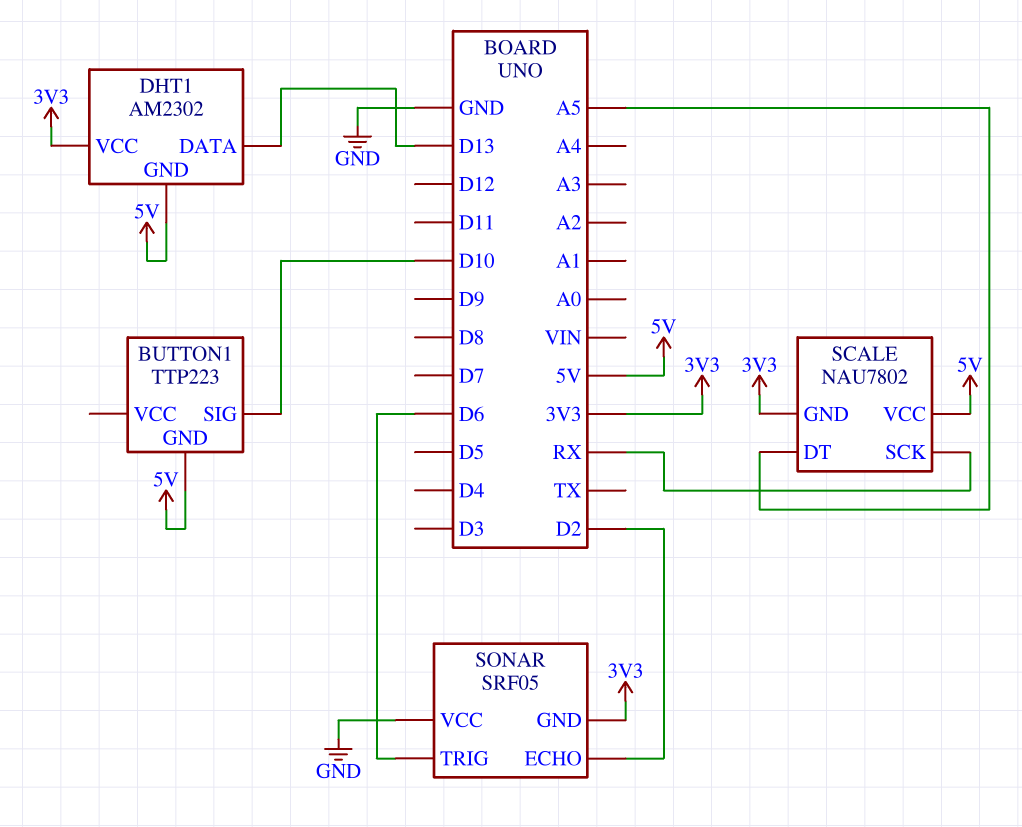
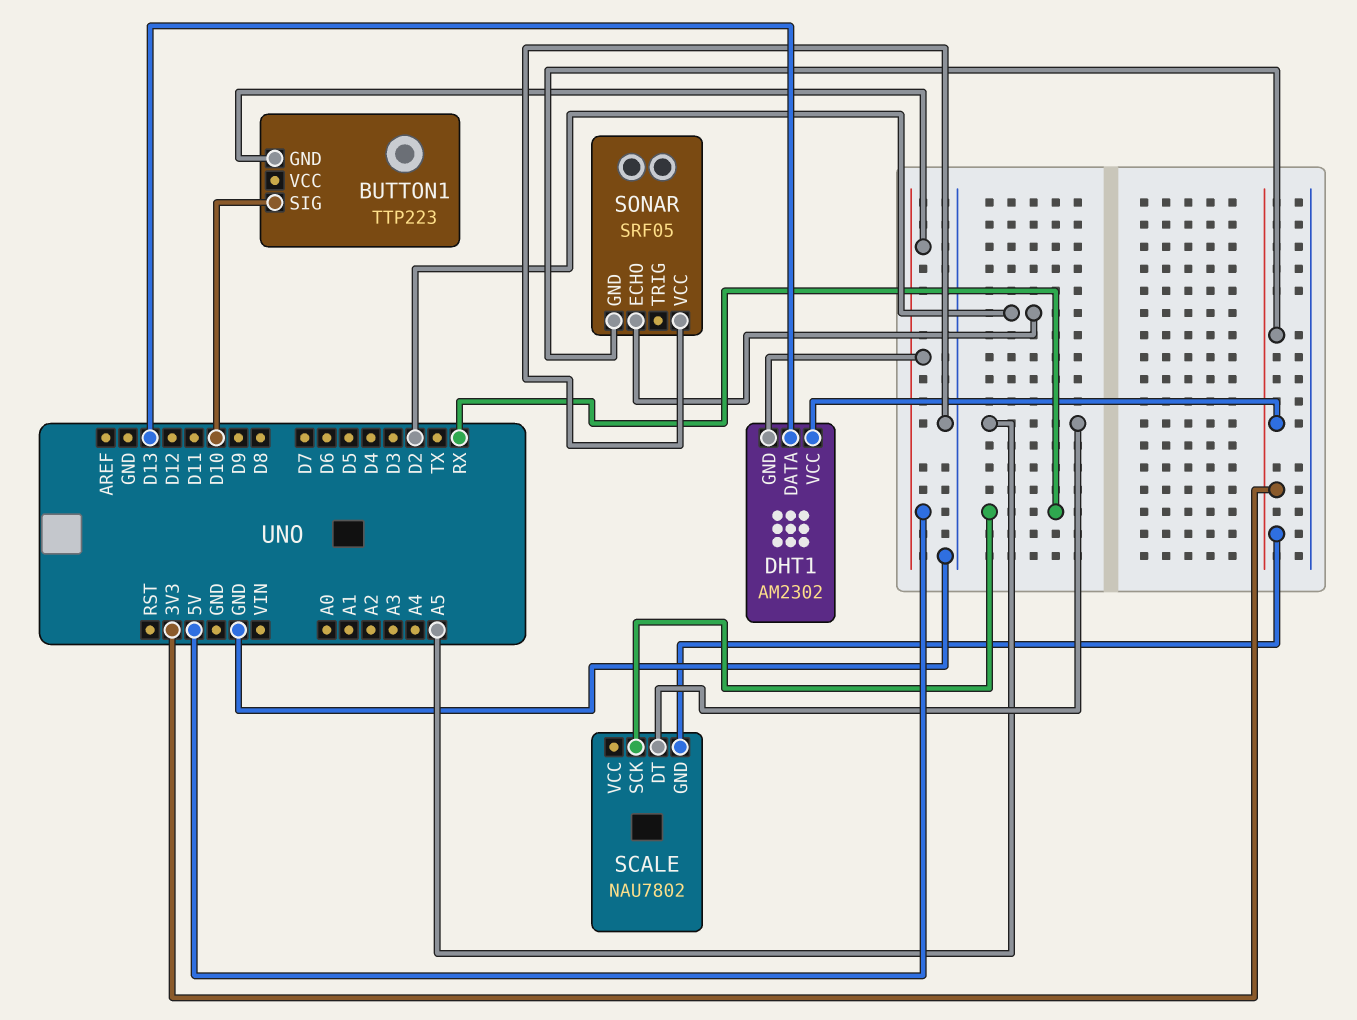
SCALE pin VCC: 5V -> none
SONAR pin TRIG: D6 -> none

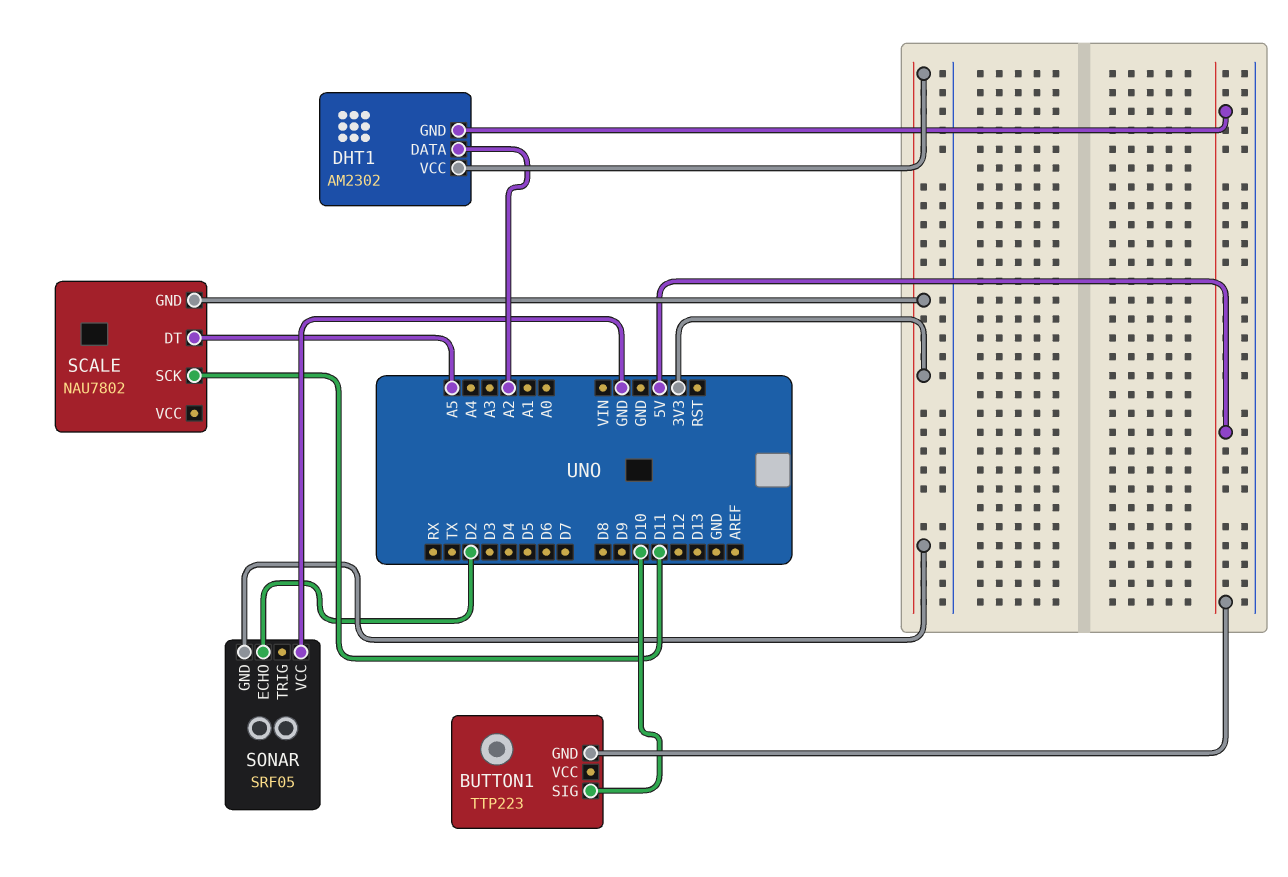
DHT1 pin DATA: D13 -> A2
SCALE pin SCK: RX -> D11

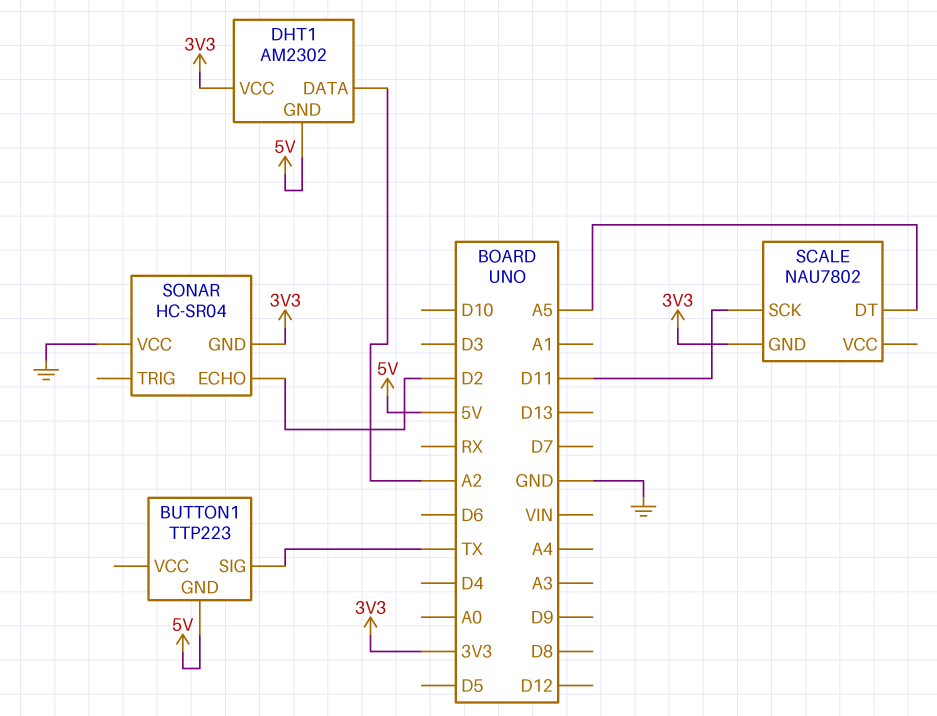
BUTTON1 pin SIG: D10 -> TX
SONAR: SRF05 -> HC-SR04

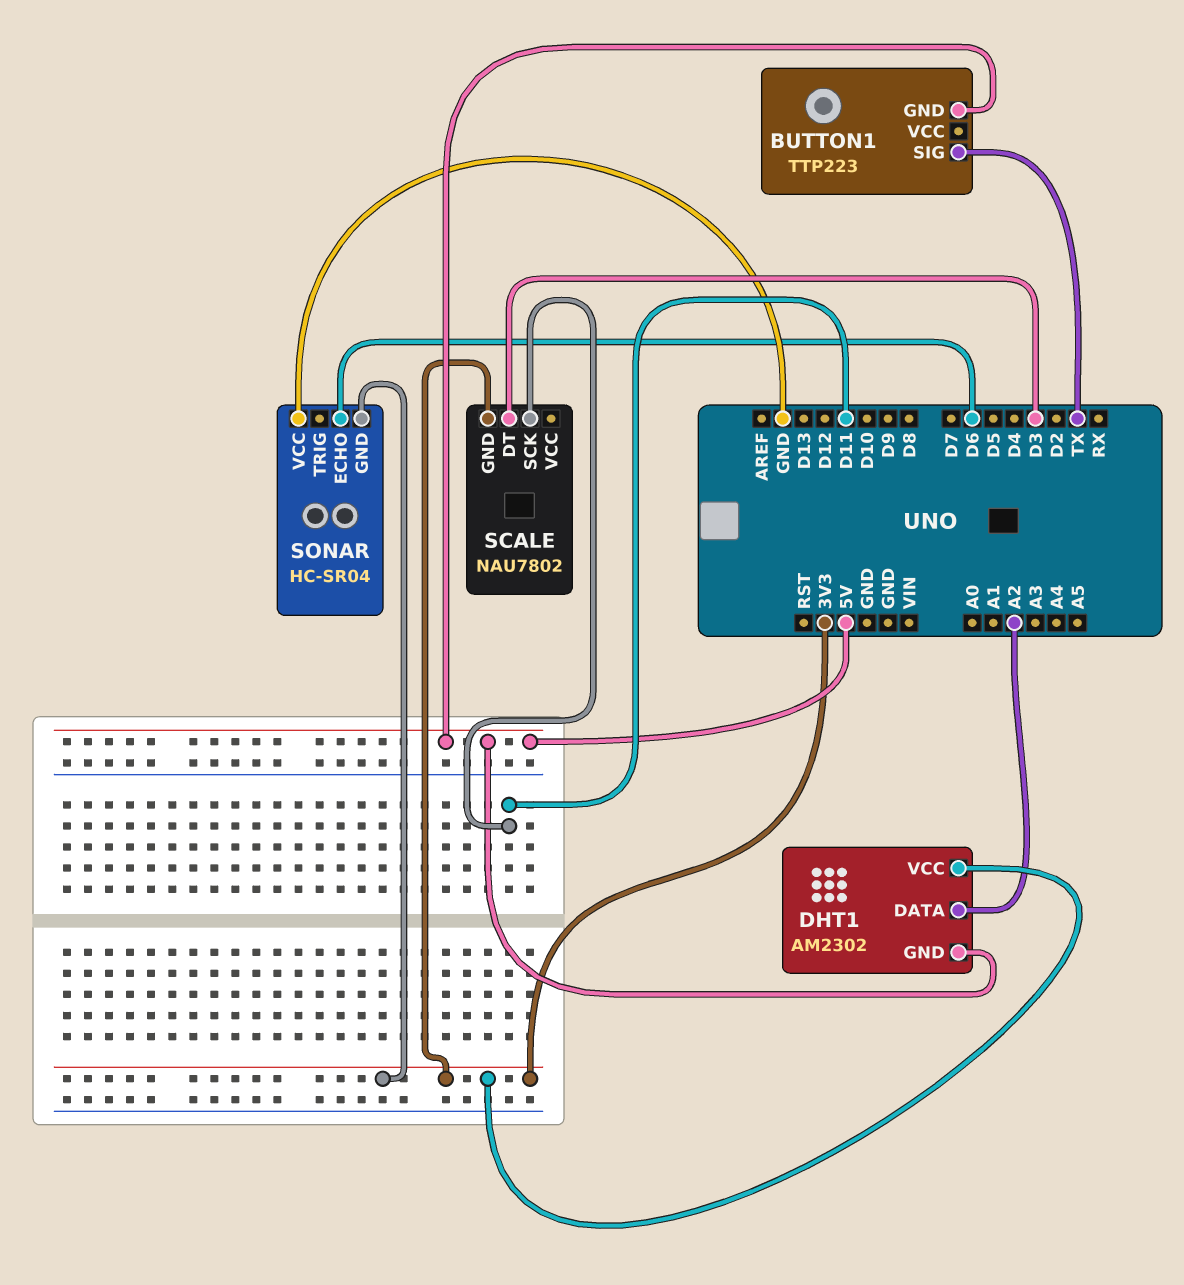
SCALE pin DT: A5 -> D3
SONAR pin ECHO: D2 -> D6

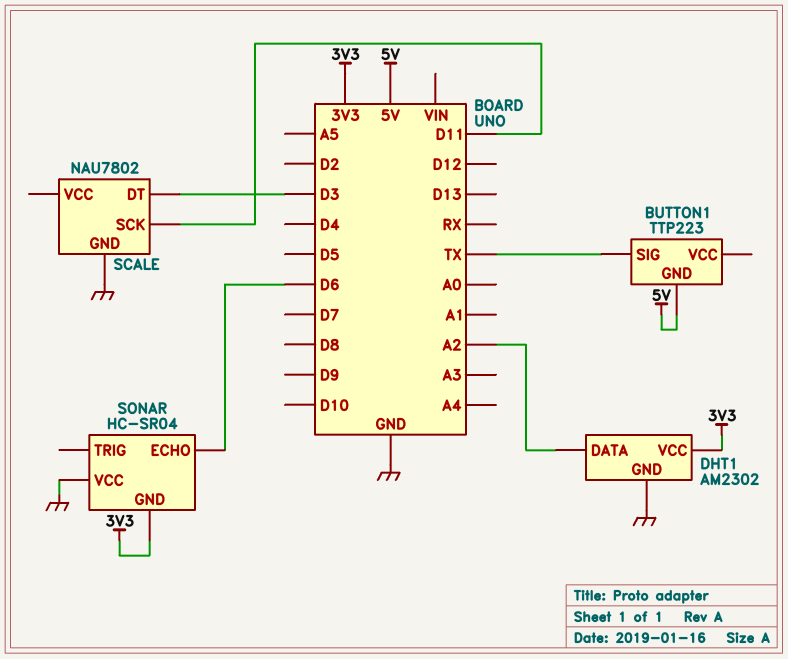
DHT1 pin GND: 5V -> GND
SCALE pin GND: 3V3 -> GND

